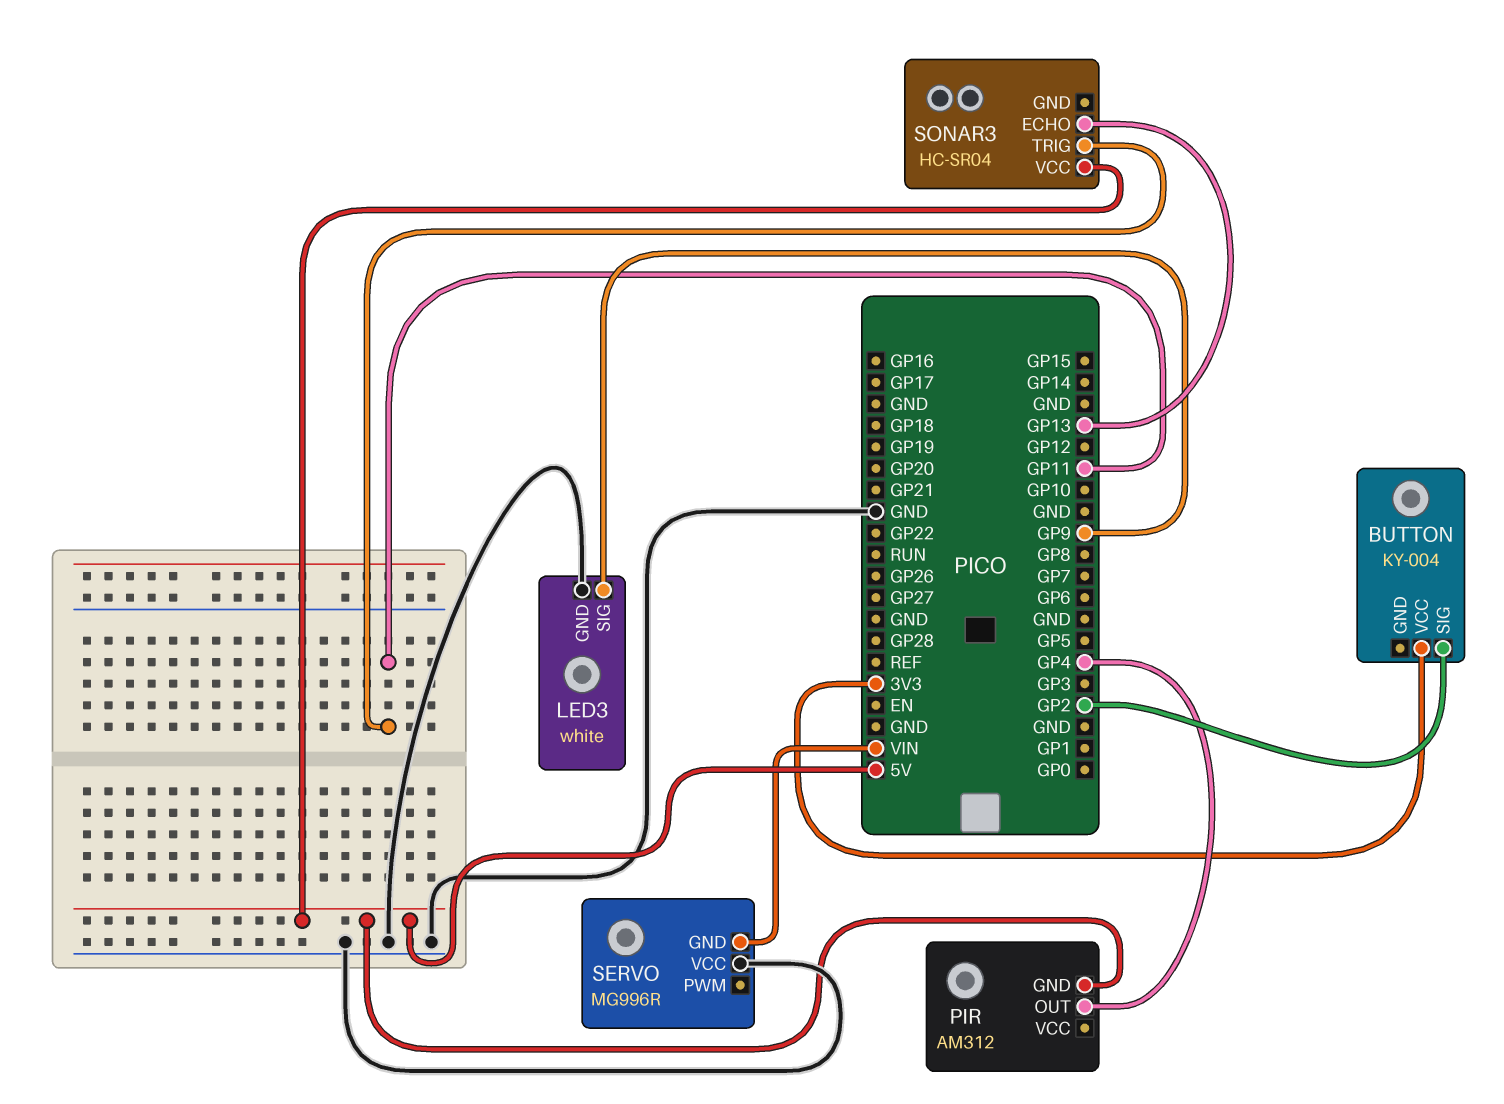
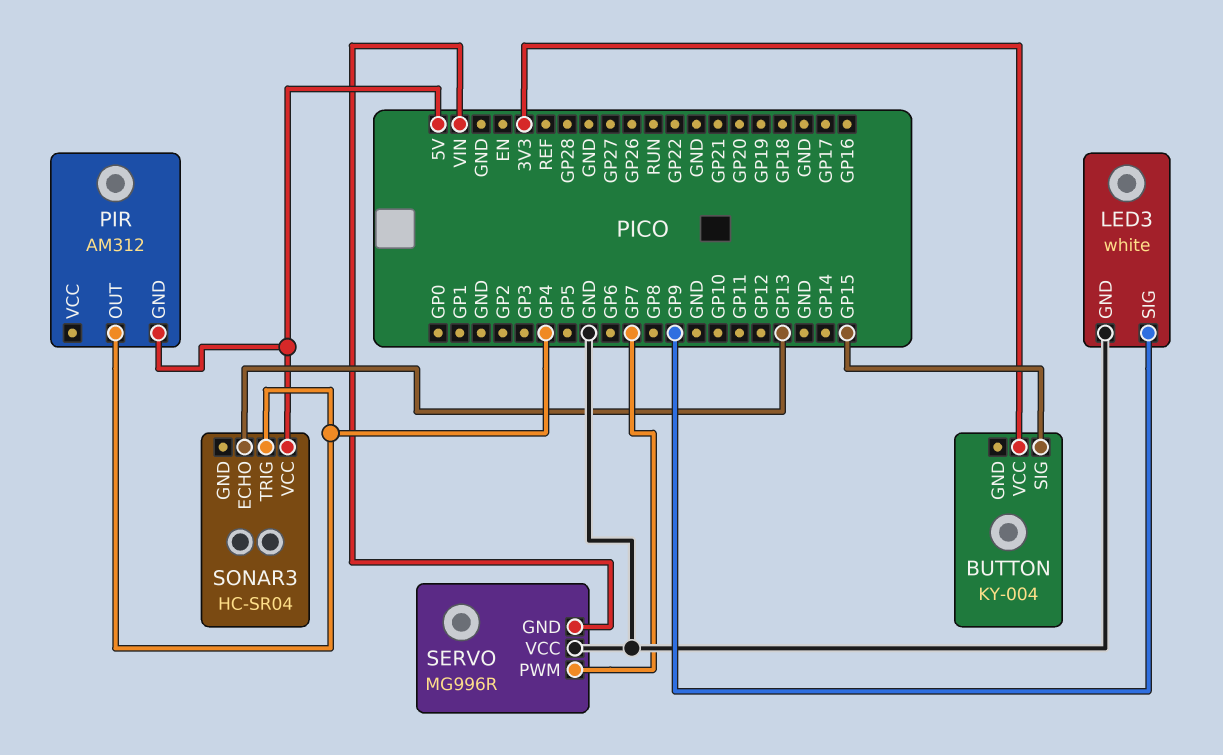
BUTTON pin SIG: GP2 -> GP15
SERVO pin PWM: none -> GP7
SONAR3 pin TRIG: GP11 -> GP4

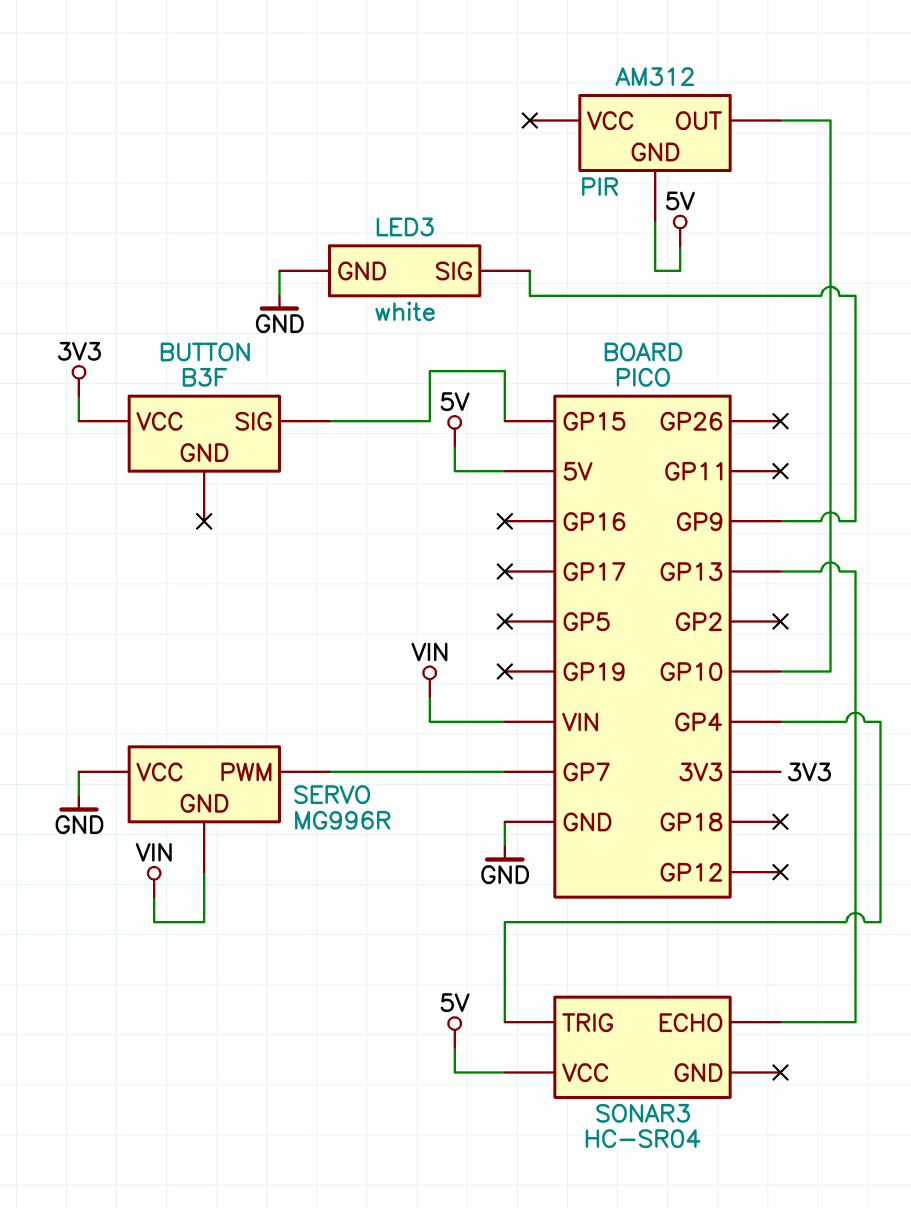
BUTTON: KY-004 -> B3F
PIR pin OUT: GP4 -> GP10

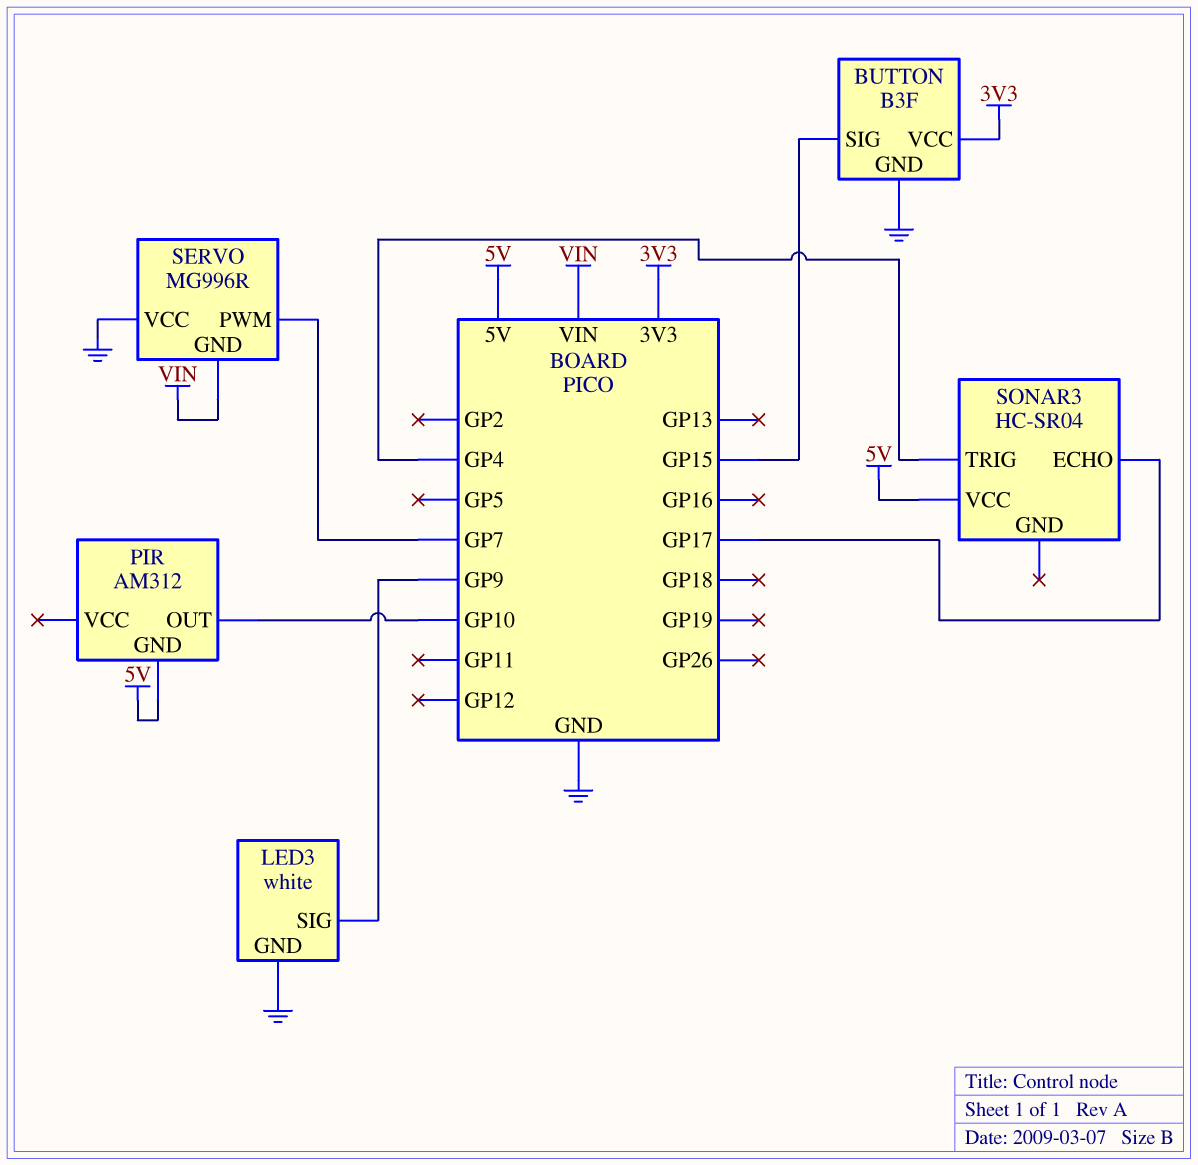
BUTTON pin GND: none -> GND
SONAR3 pin ECHO: GP13 -> GP17

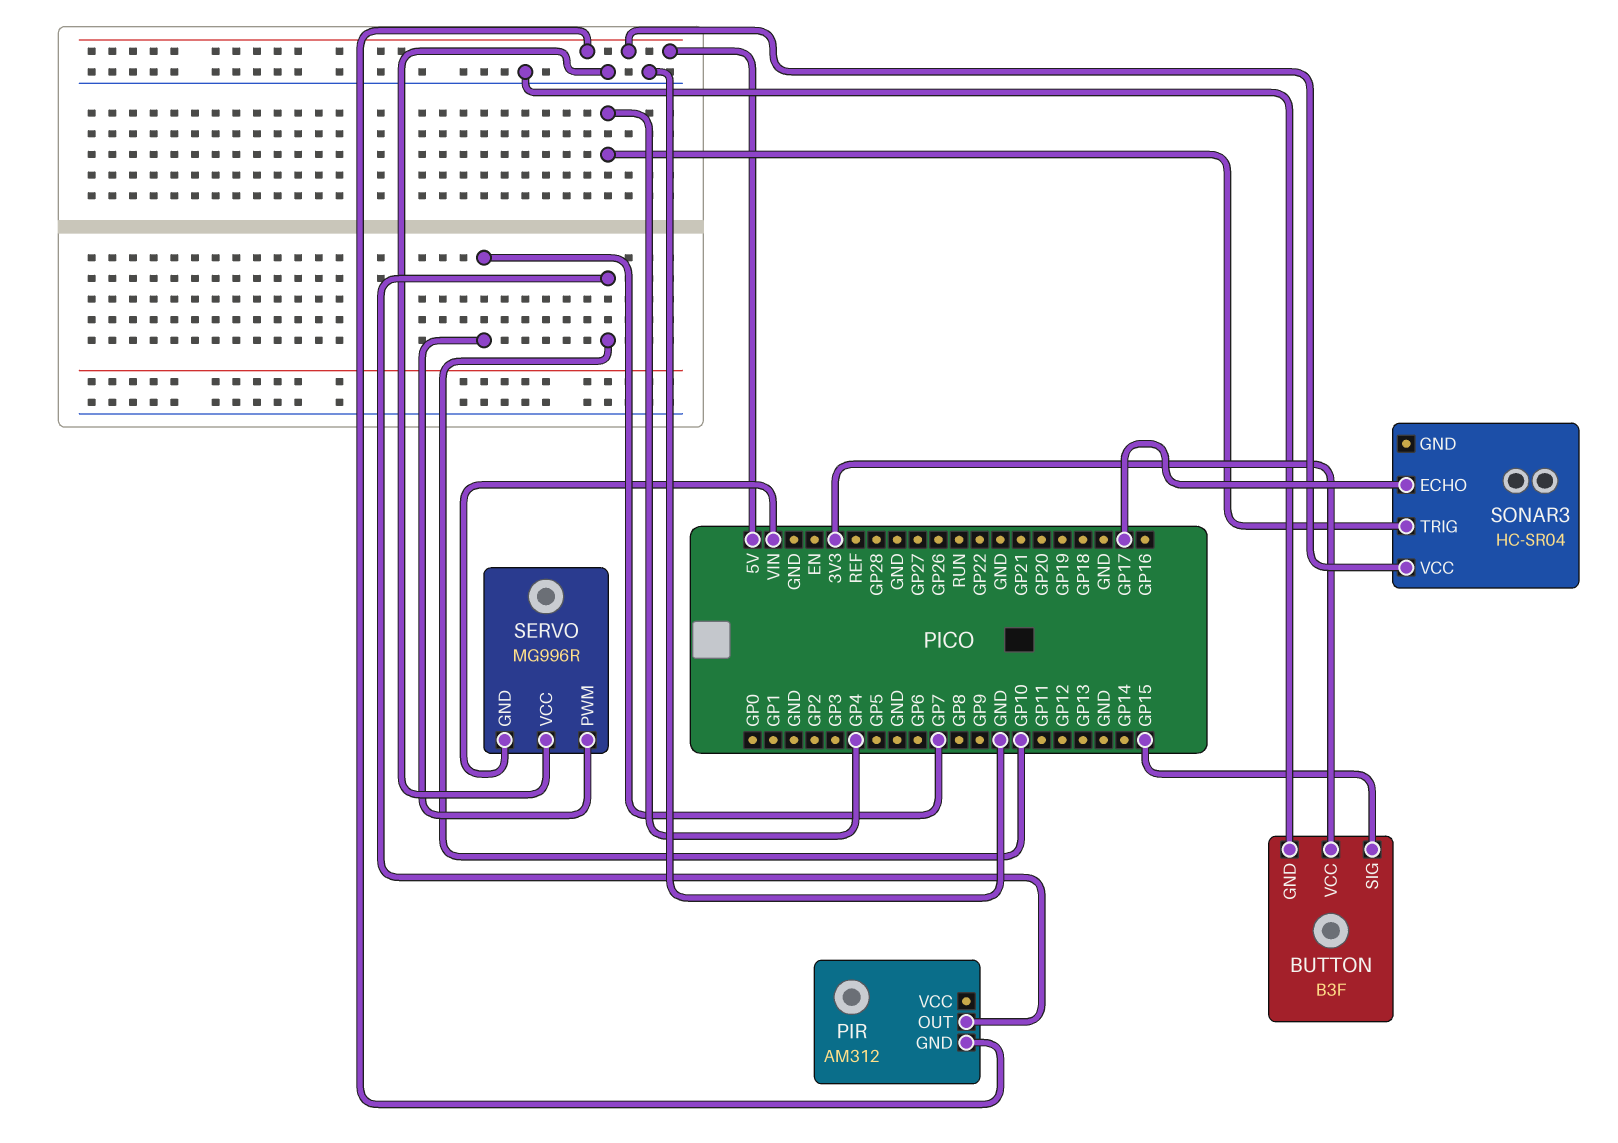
LED3: white -> none
LED3 pin GND: GND -> none
LED3 pin SIG: GP9 -> none

